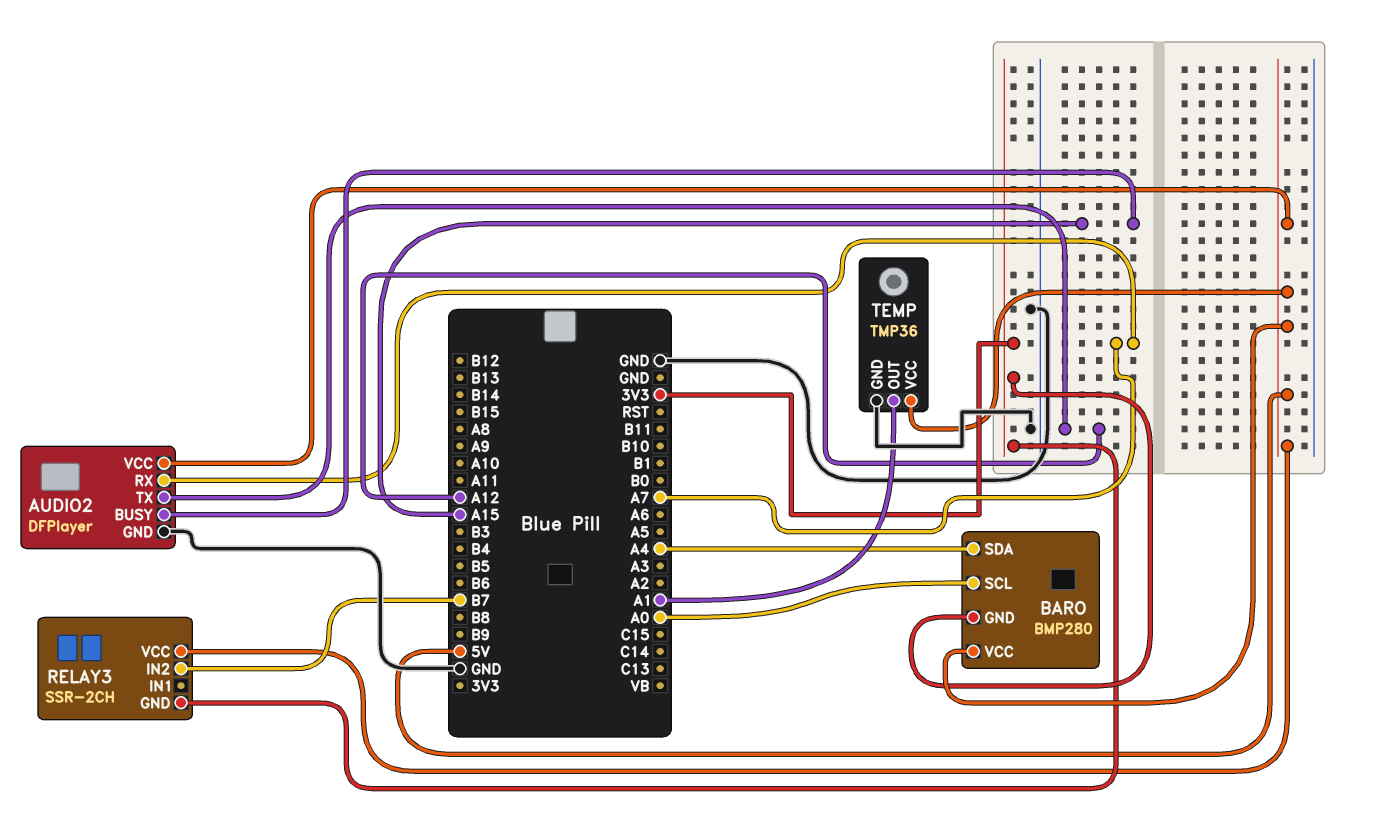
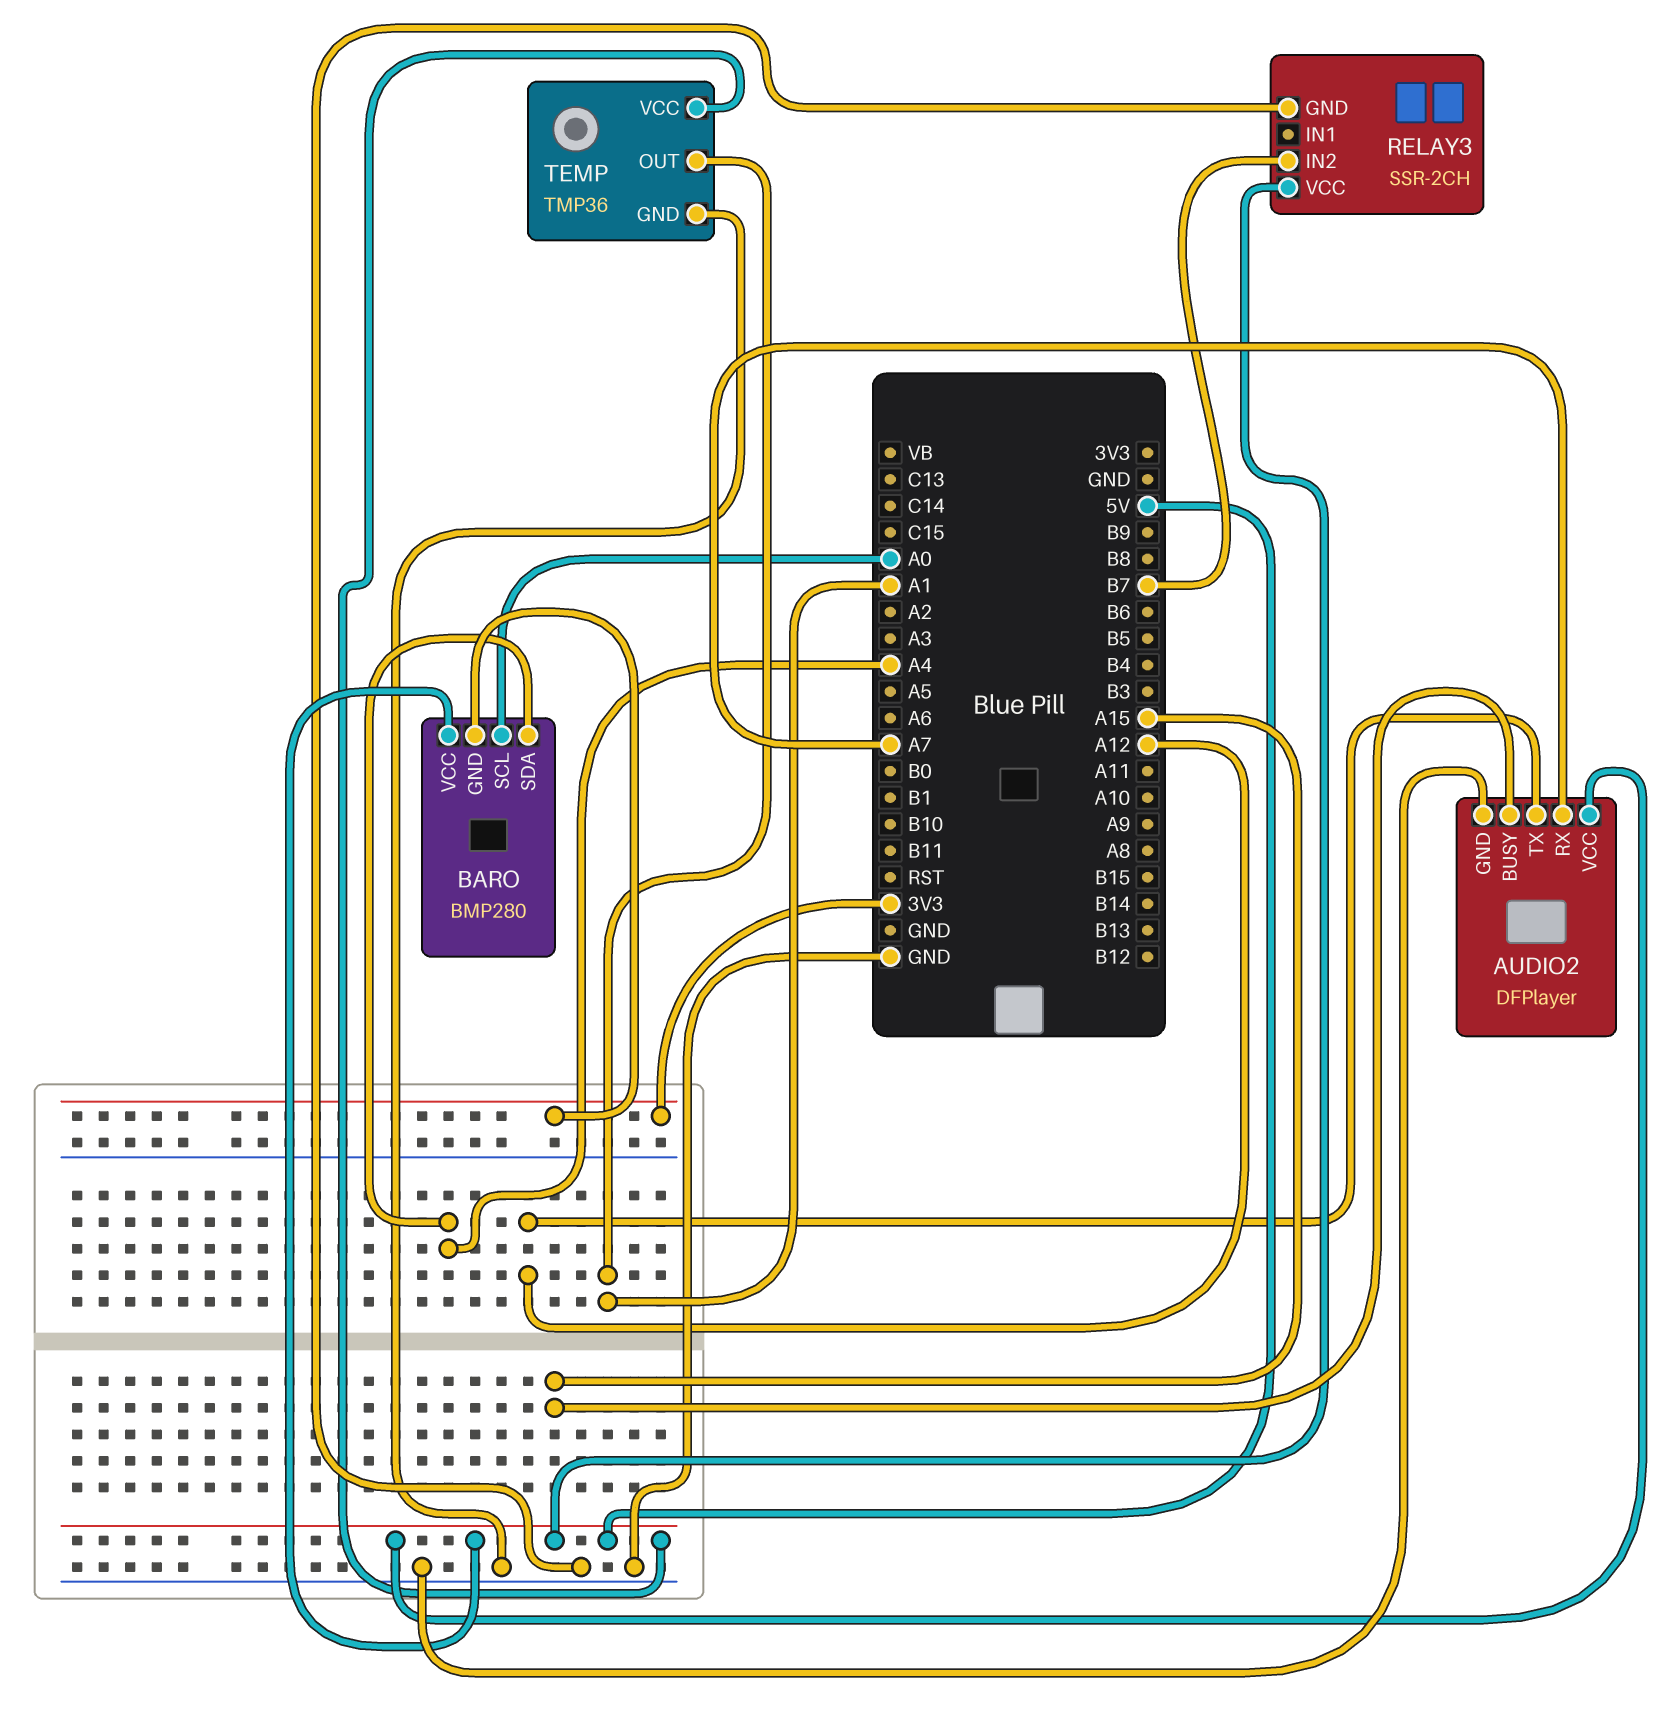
RELAY3 pin GND: 3V3 -> GND

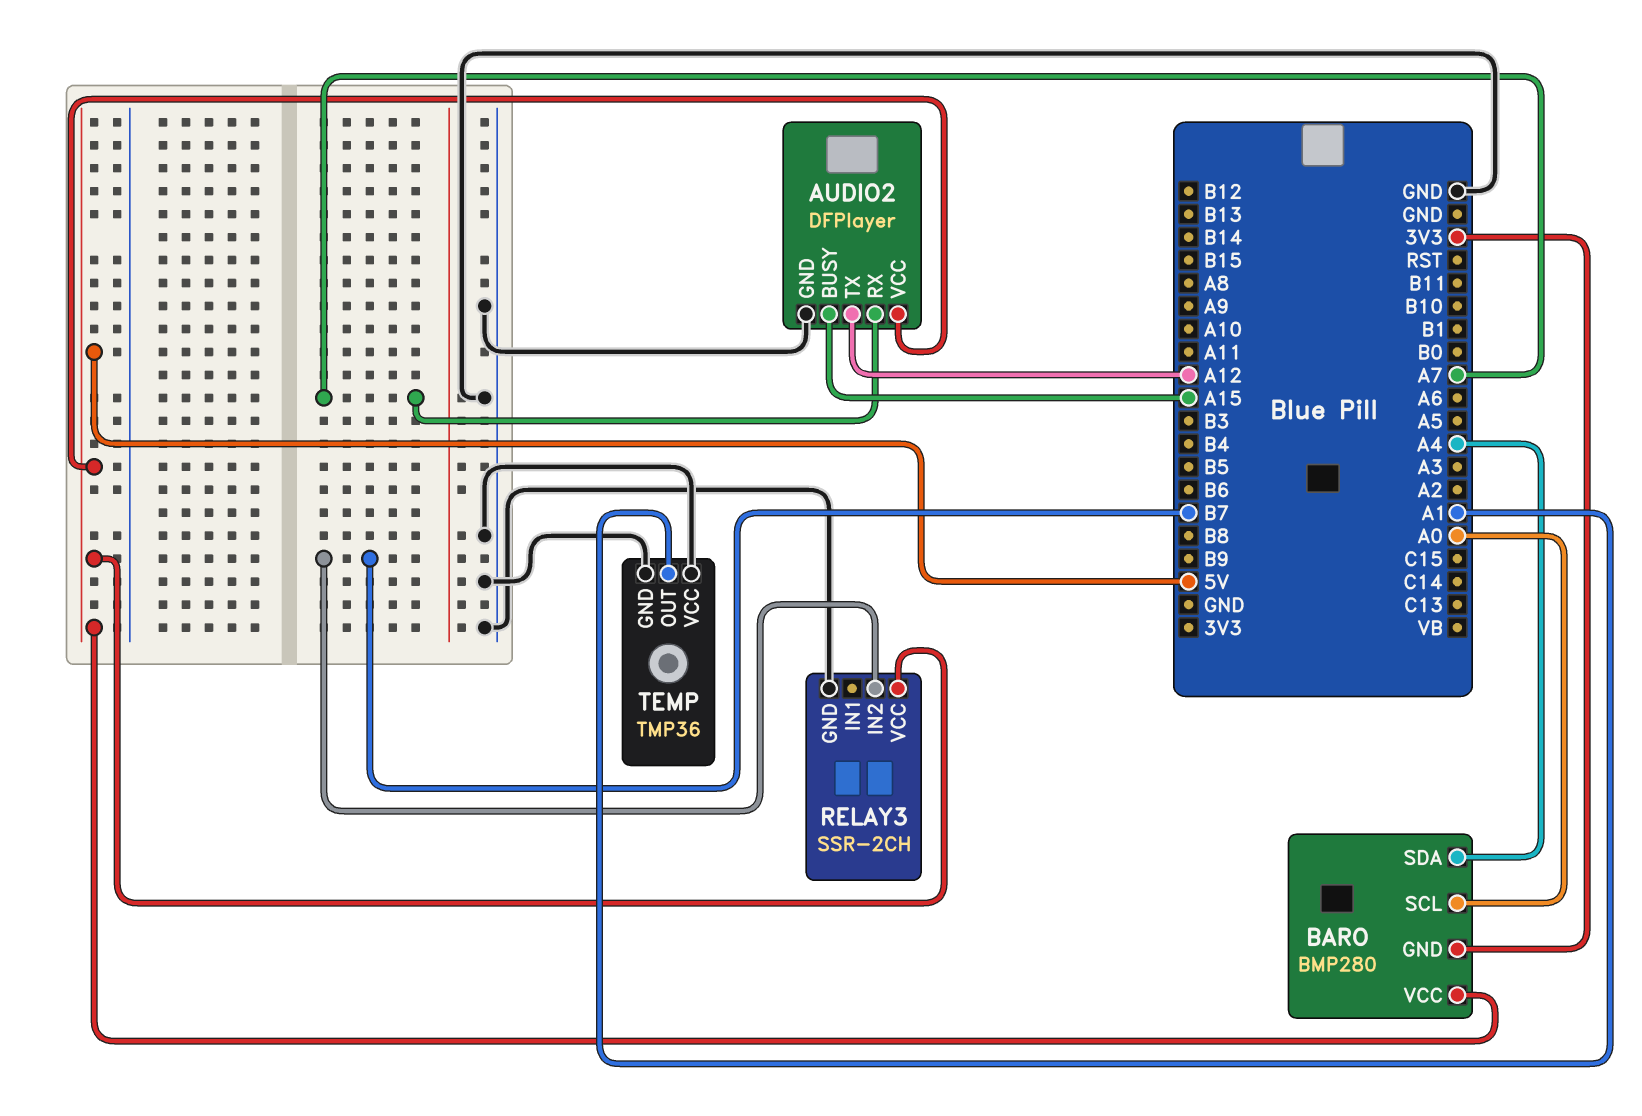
TEMP pin VCC: 5V -> GND

